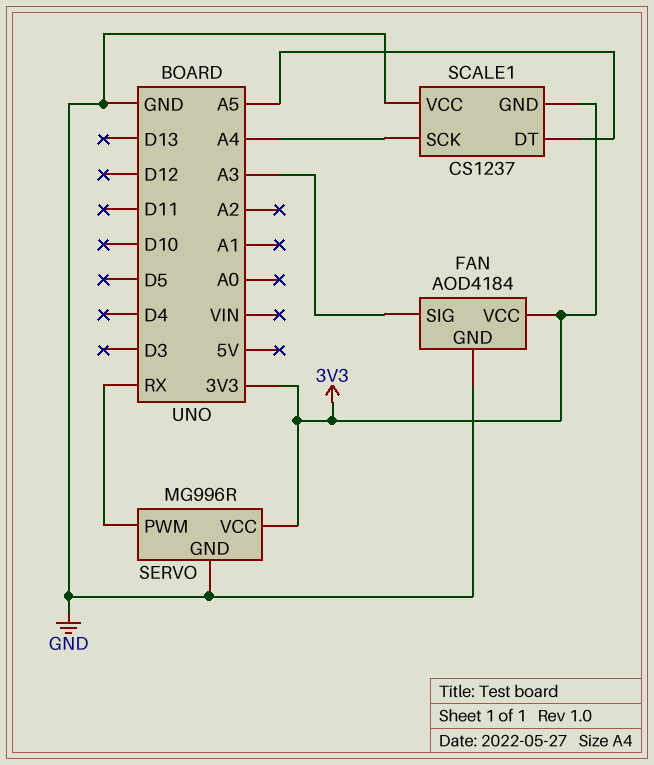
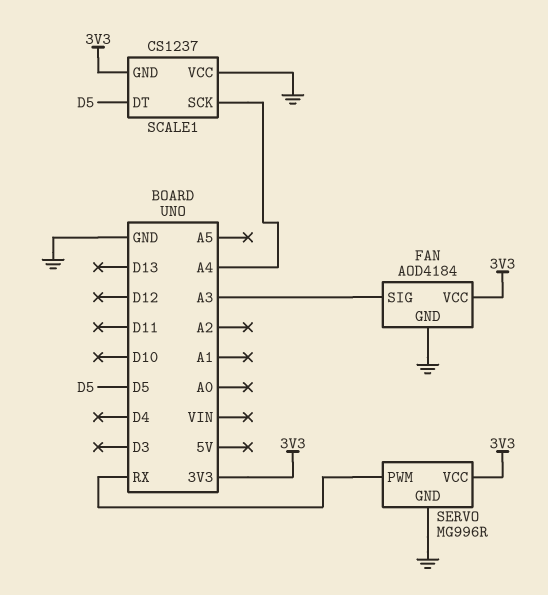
SCALE1 pin DT: A5 -> D5

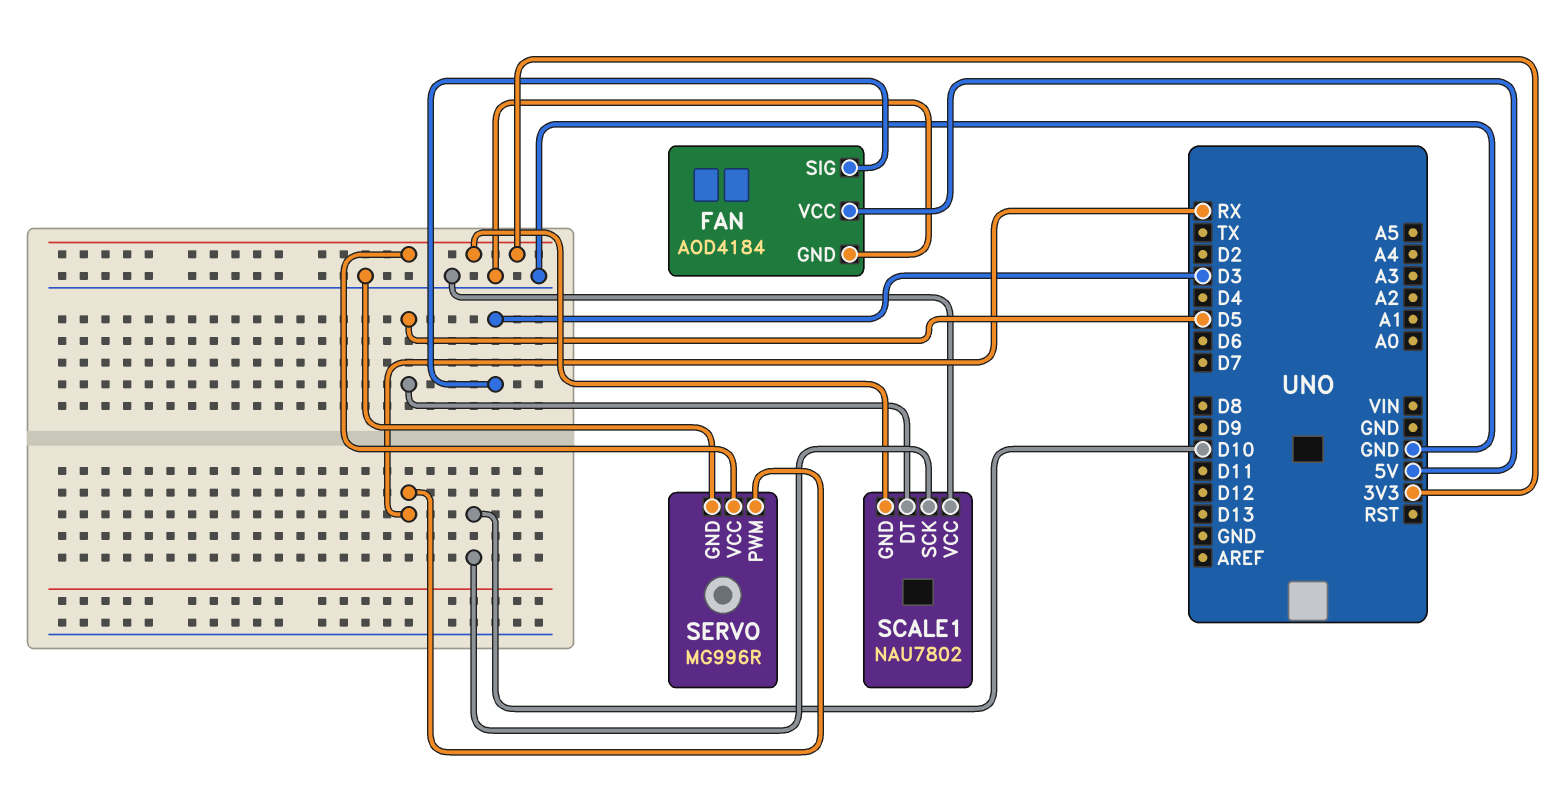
FAN pin SIG: A3 -> D3
FAN pin VCC: 3V3 -> 5V
SCALE1: CS1237 -> NAU7802
SCALE1 pin SCK: A4 -> D10

